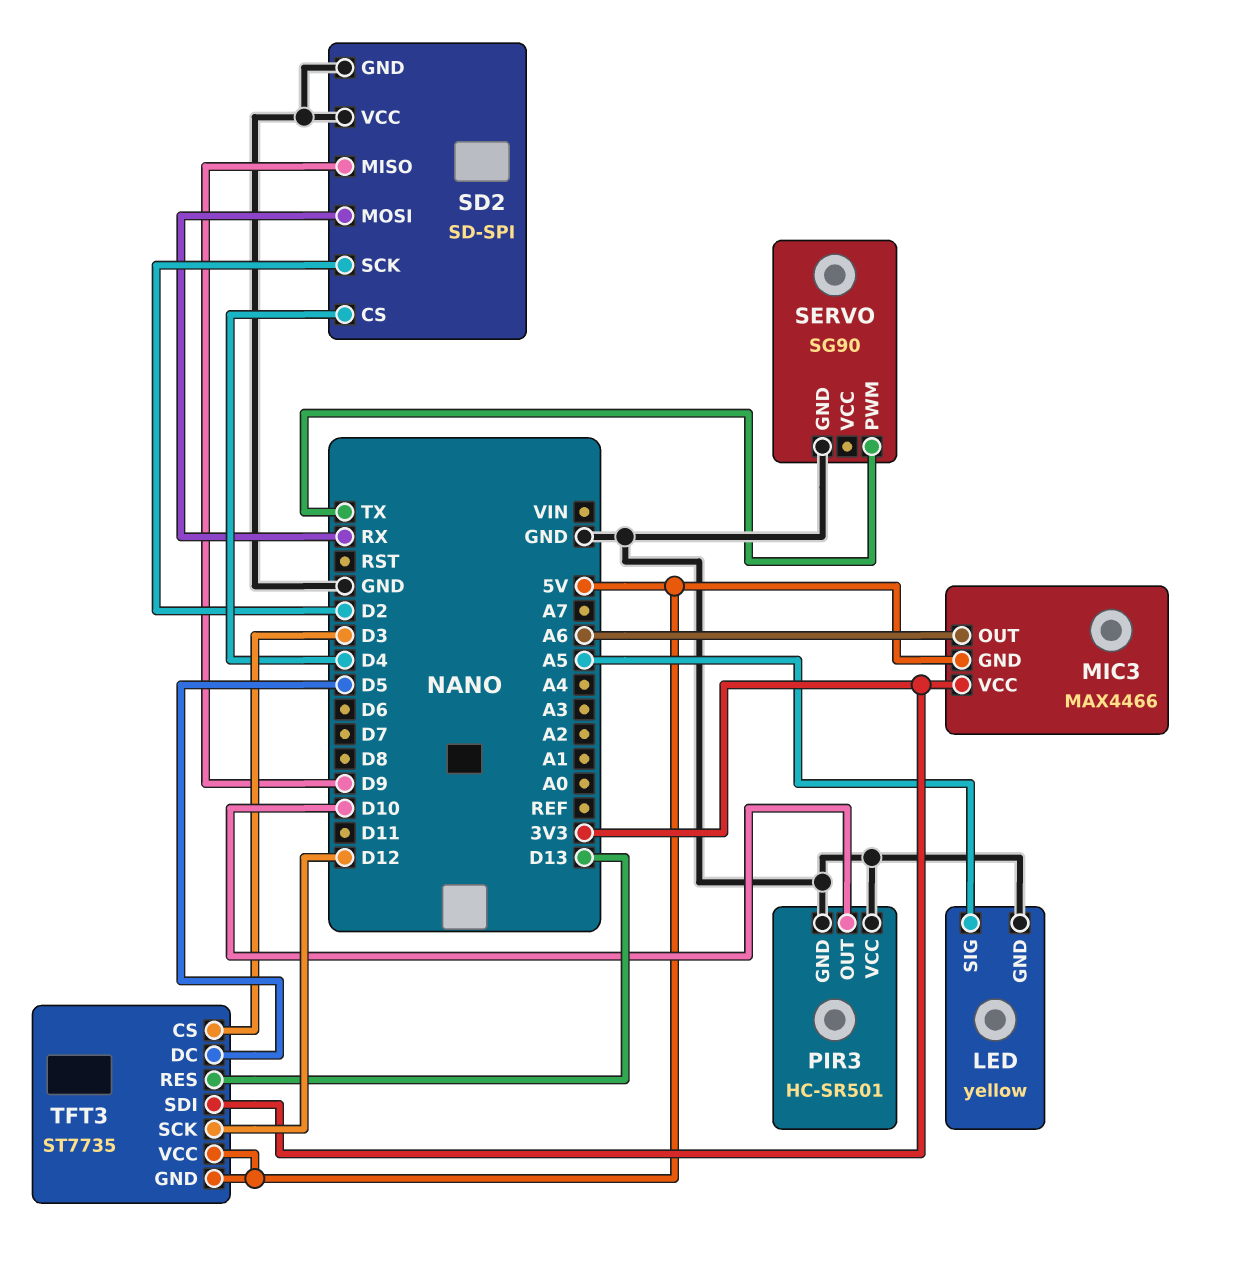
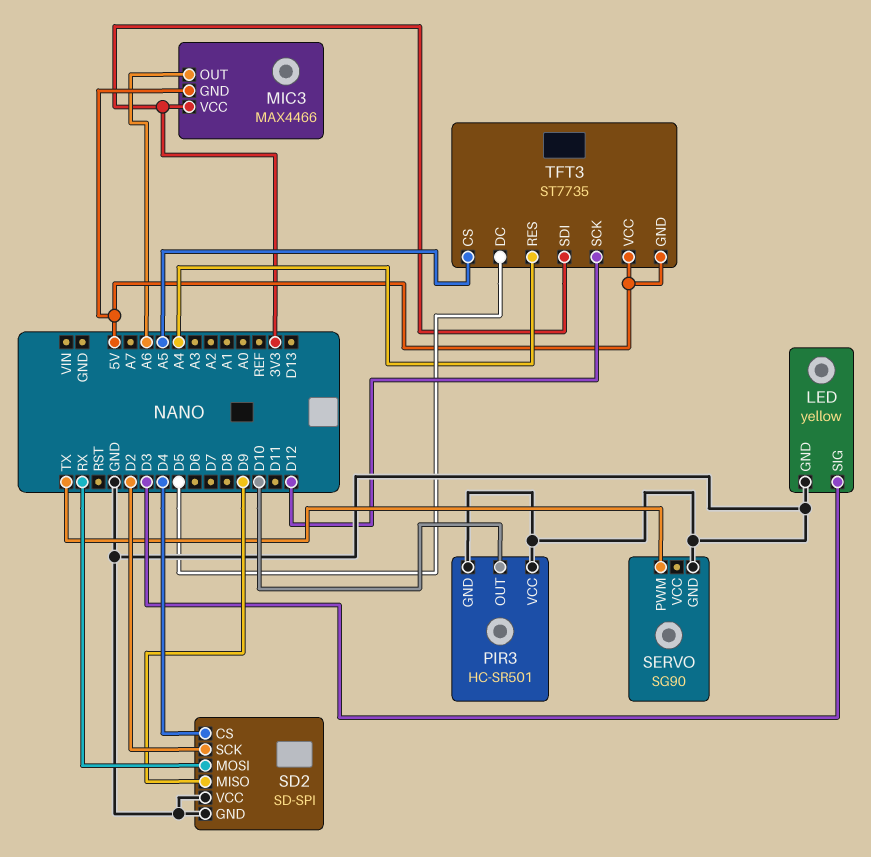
LED pin SIG: A5 -> D3
TFT3 pin CS: D3 -> A5
TFT3 pin RES: D13 -> A4

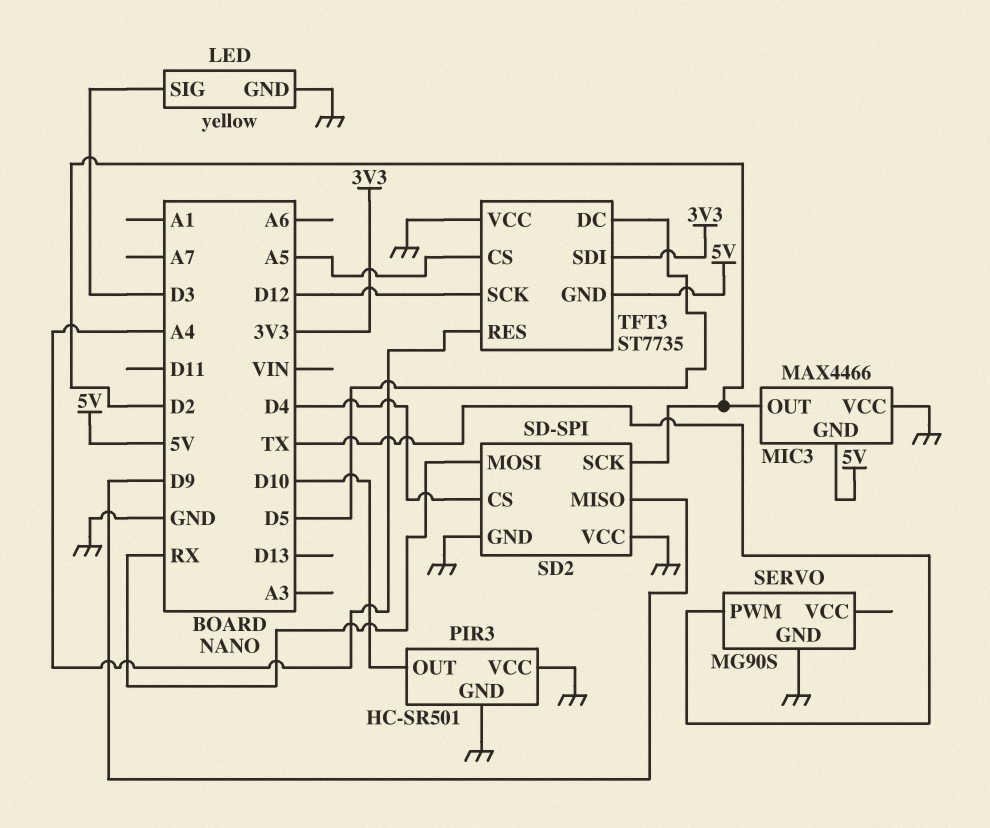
MIC3 pin OUT: A6 -> D2
MIC3 pin VCC: 3V3 -> GND
SERVO: SG90 -> MG90S
TFT3 pin VCC: 5V -> GND

